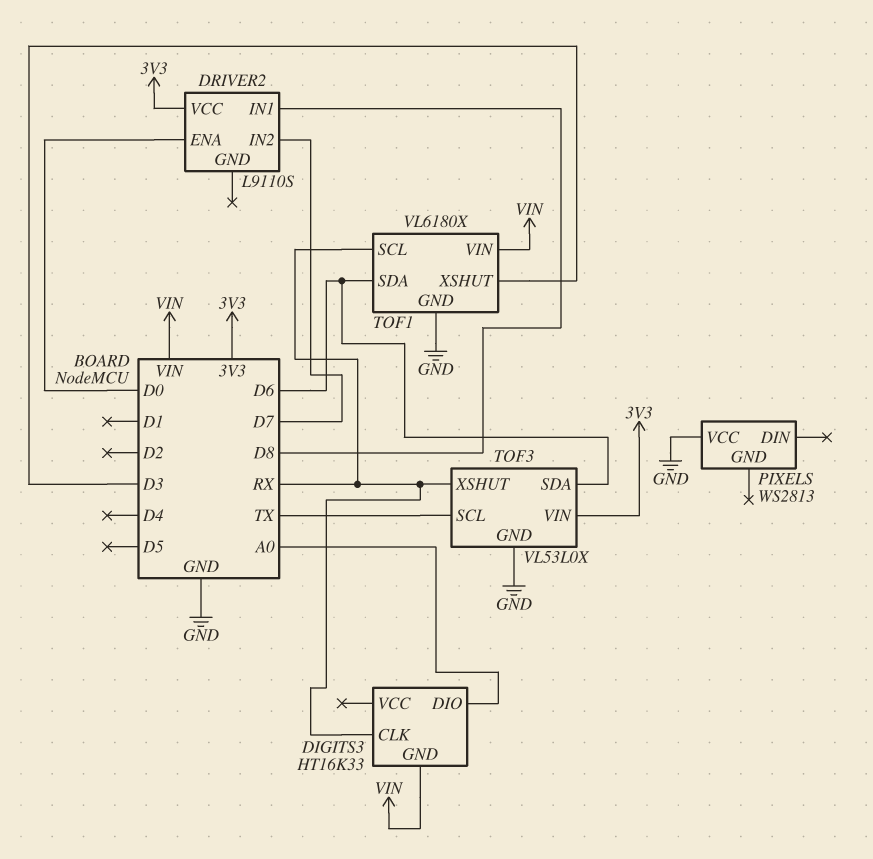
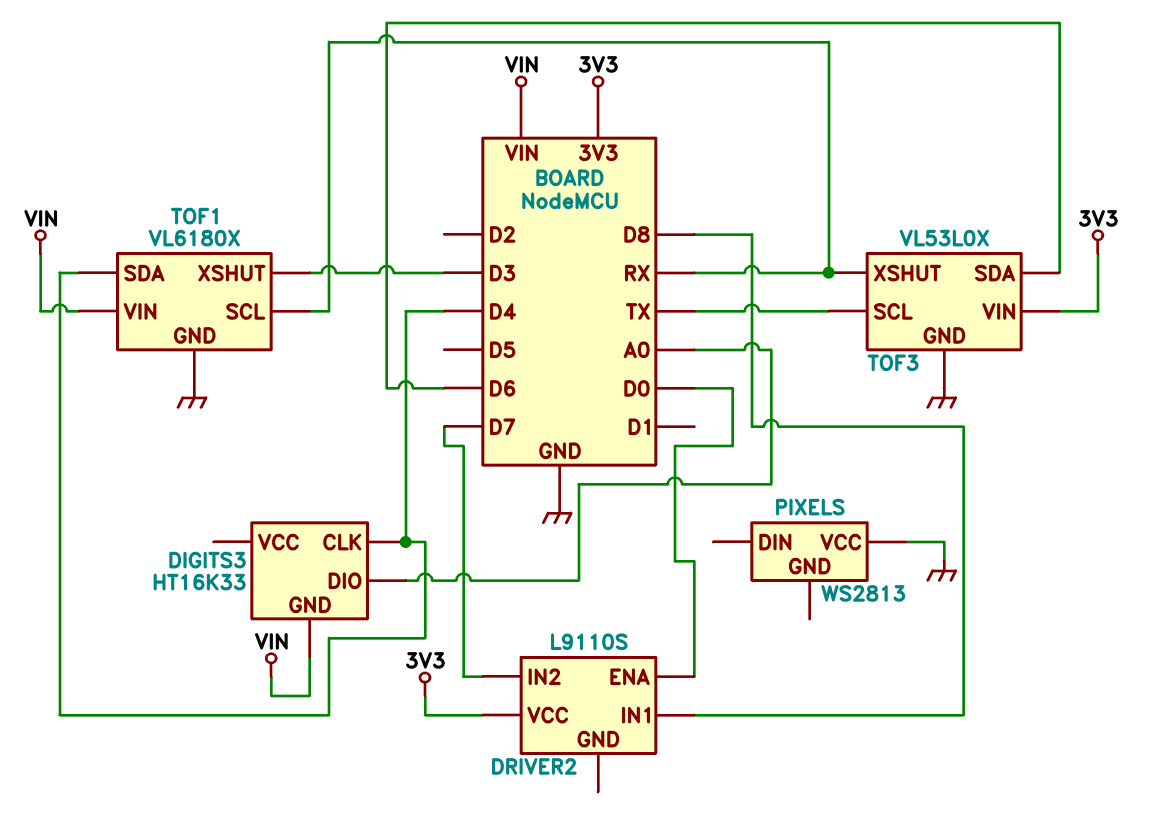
DIGITS3 pin CLK: RX -> D4
TOF1 pin SDA: D6 -> D4

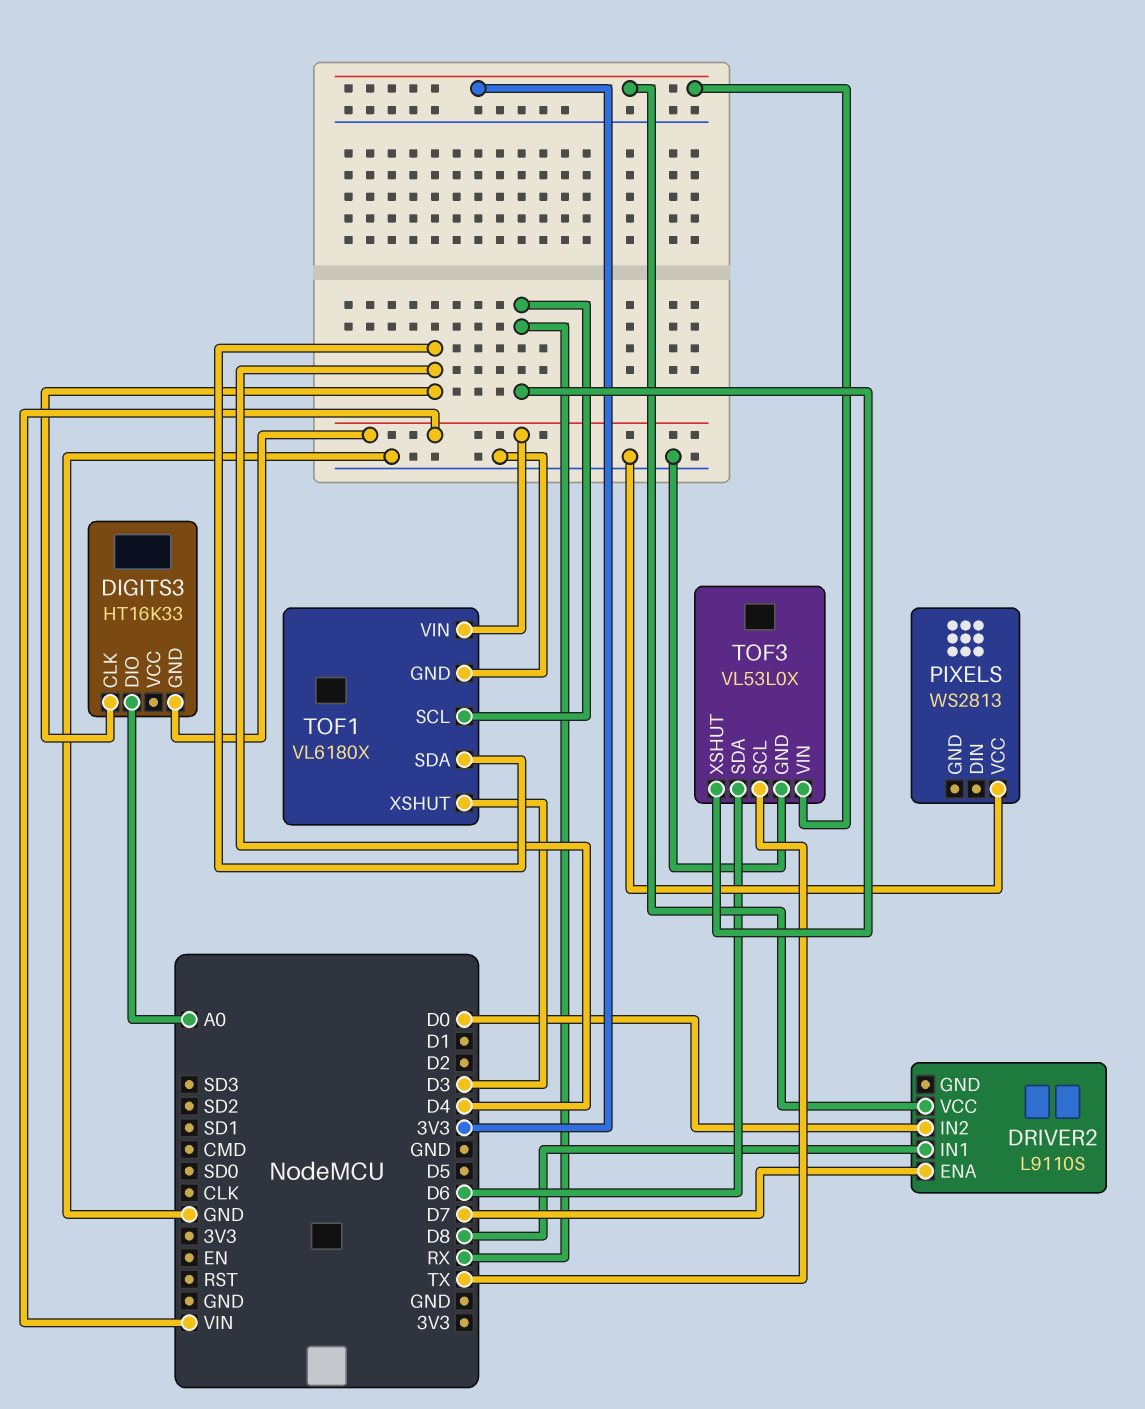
DRIVER2 pin ENA: D0 -> D7
DRIVER2 pin IN2: D7 -> D0

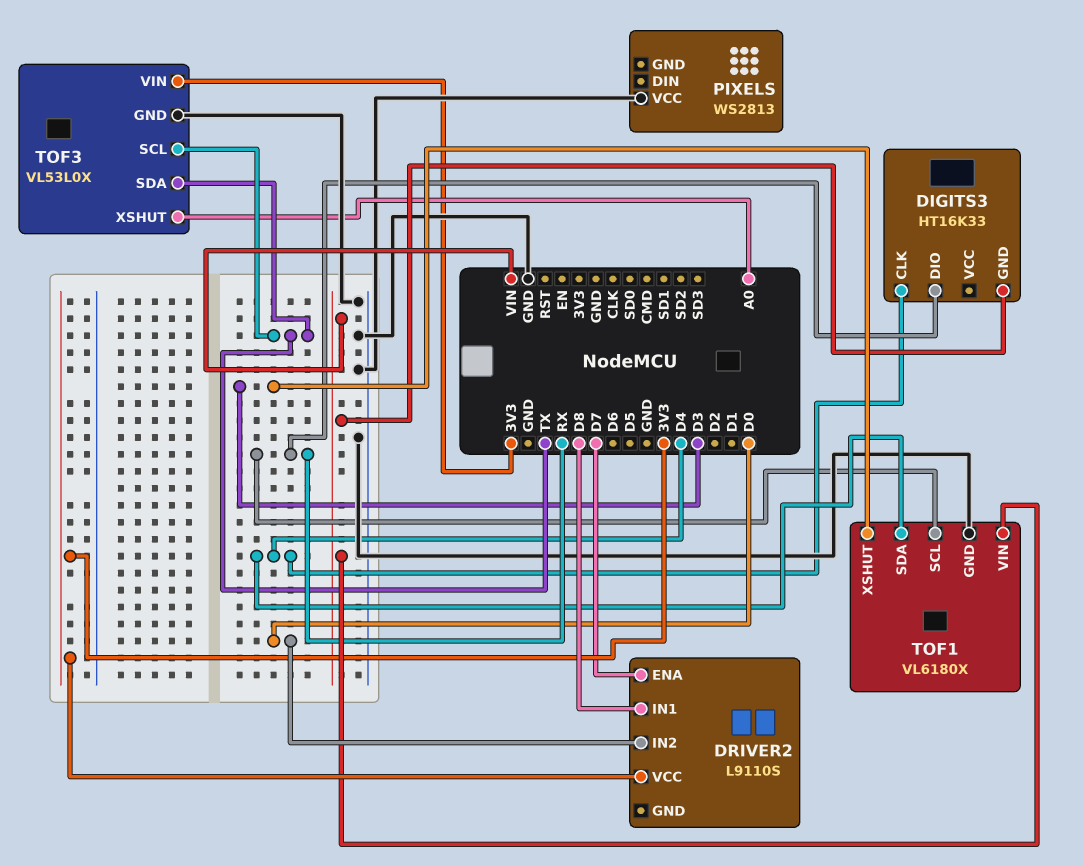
DIGITS3 pin DIO: A0 -> RX
TOF3 pin SDA: D6 -> TX
TOF3 pin XSHUT: RX -> A0

